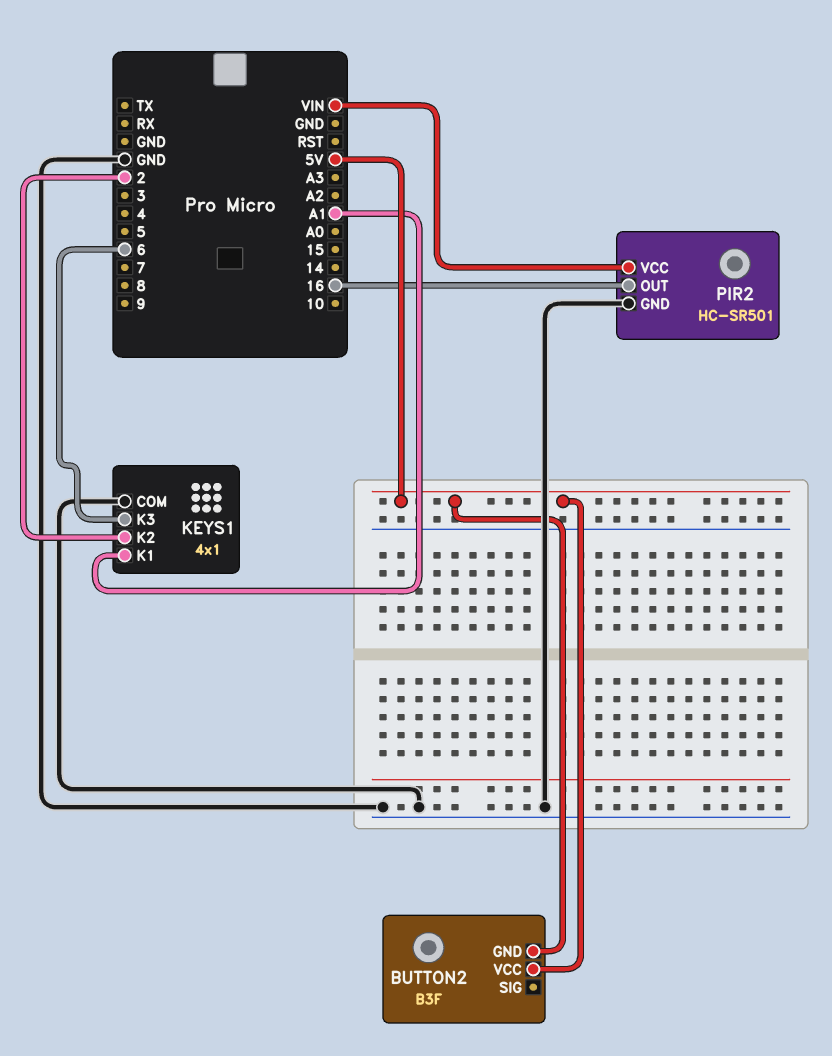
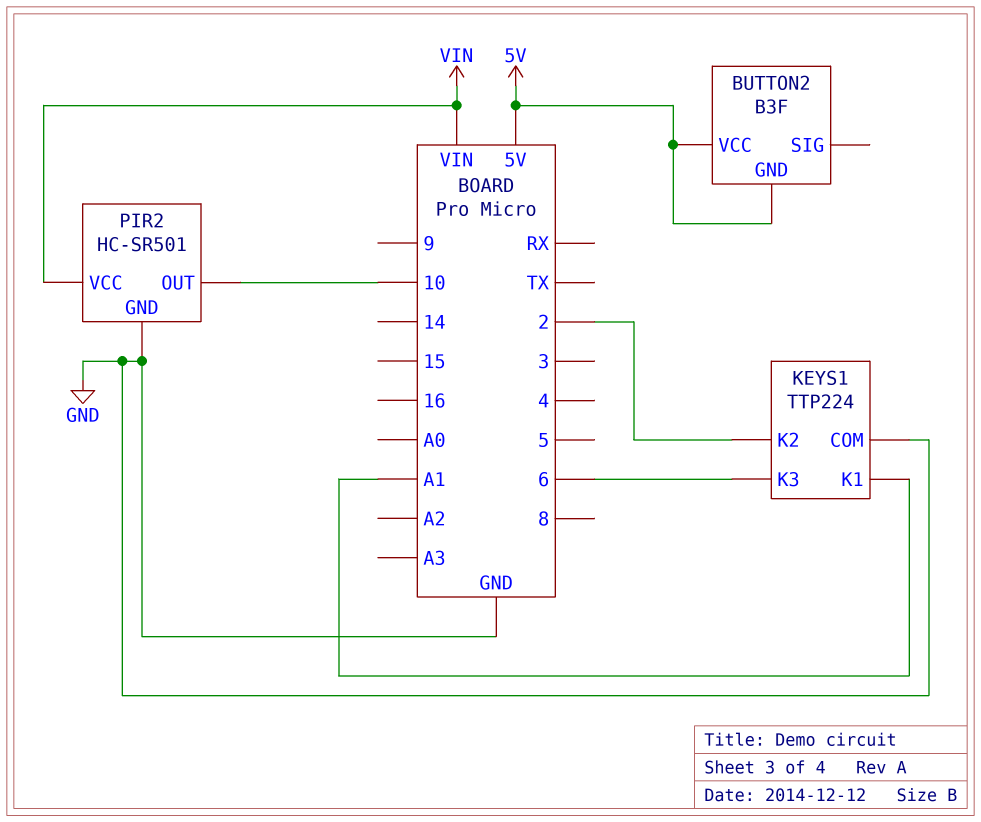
KEYS1: 4x1 -> TTP224
PIR2 pin OUT: 16 -> 10

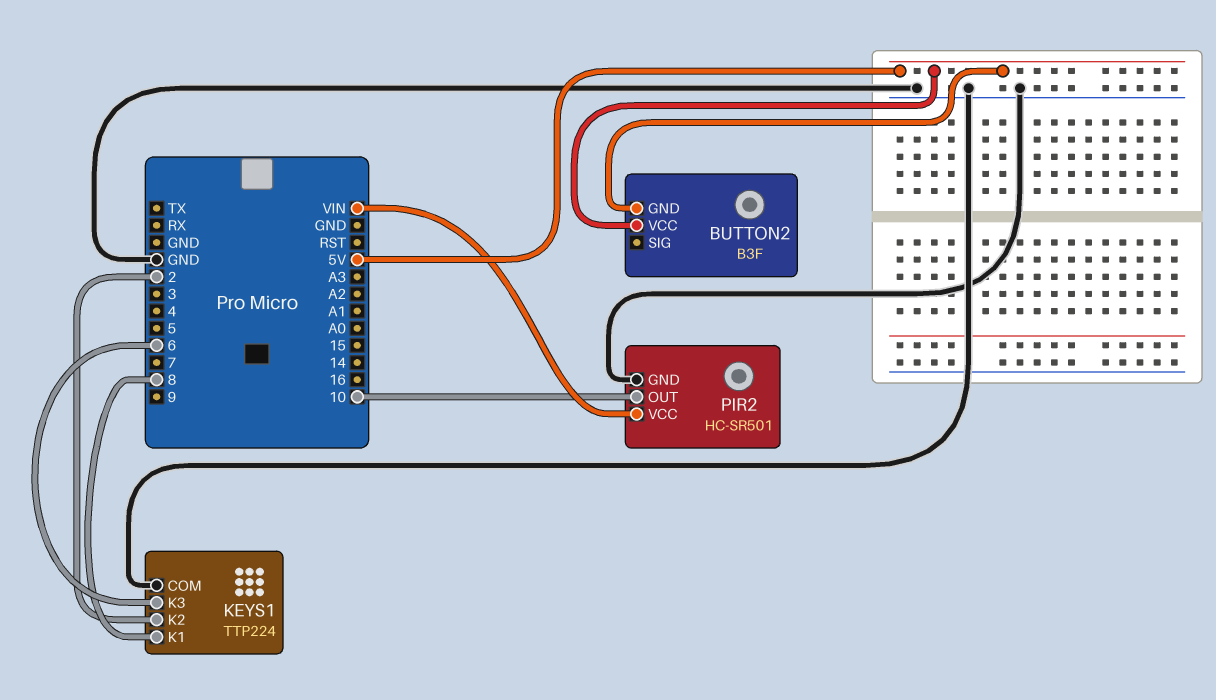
KEYS1 pin K1: A1 -> 8

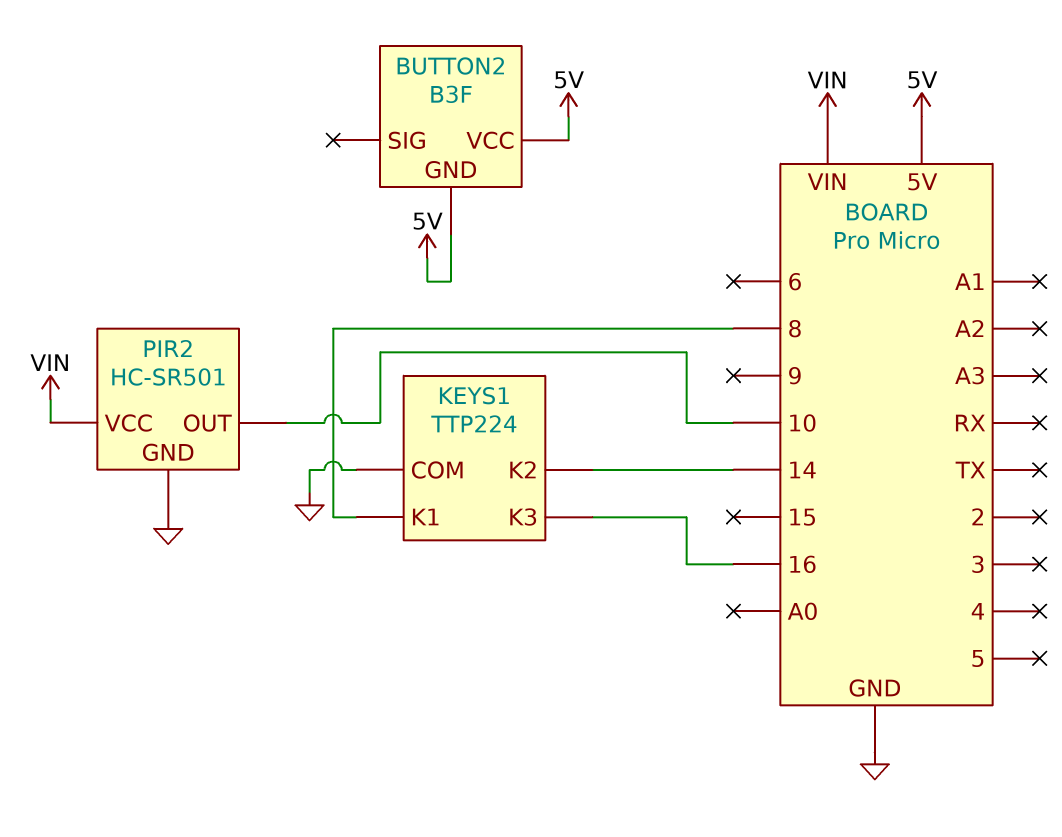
KEYS1 pin K2: 2 -> 14
KEYS1 pin K3: 6 -> 16

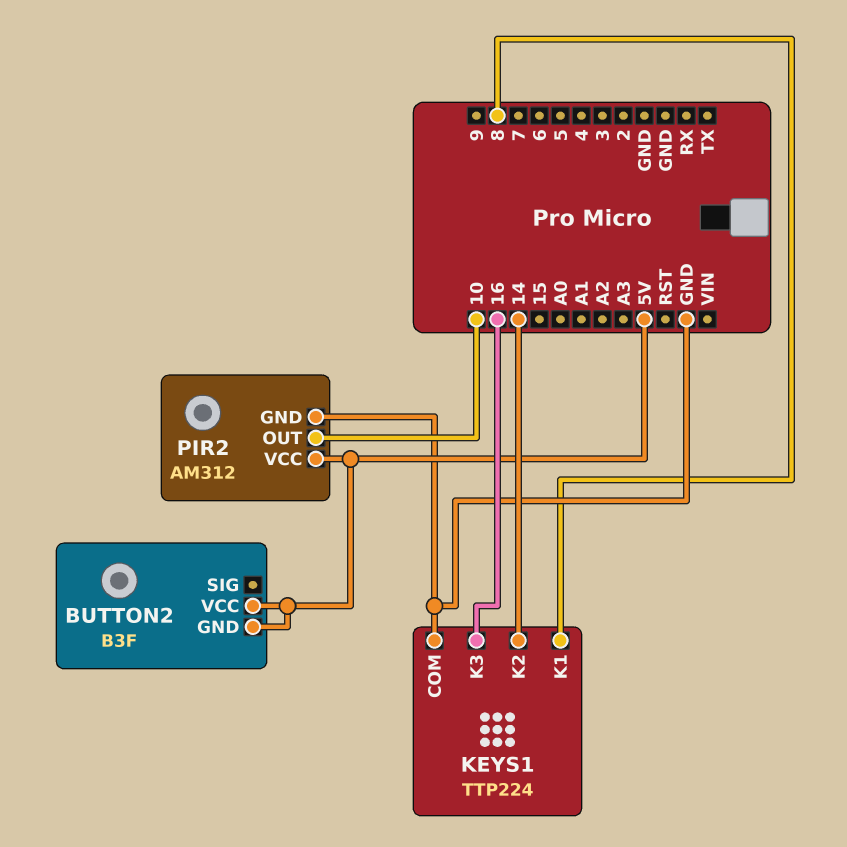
PIR2: HC-SR501 -> AM312
PIR2 pin VCC: VIN -> 5V

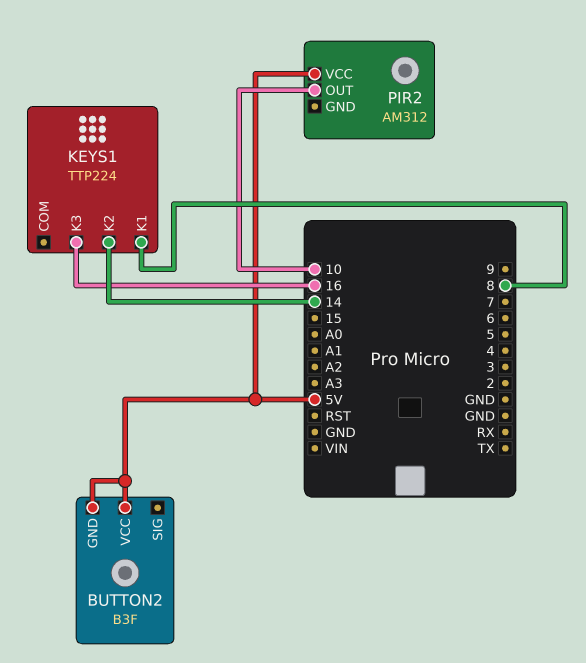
KEYS1 pin COM: GND -> none
PIR2 pin GND: GND -> none

